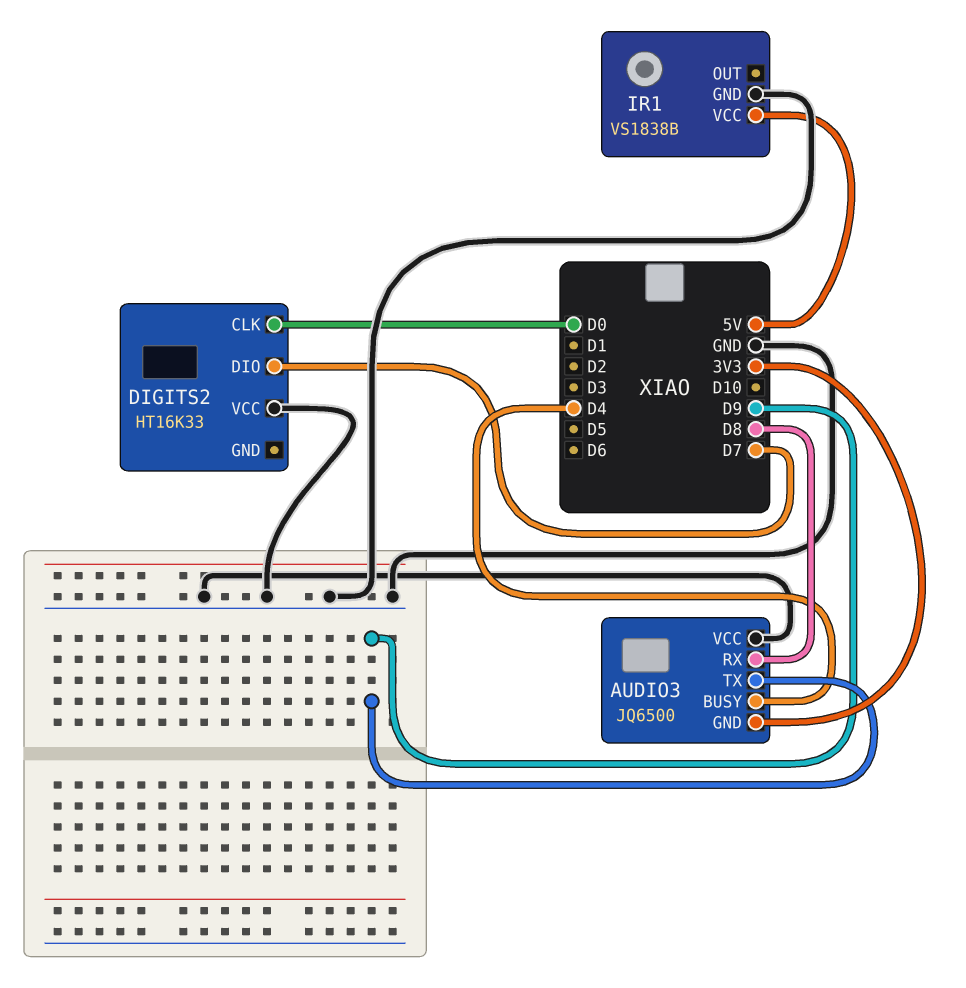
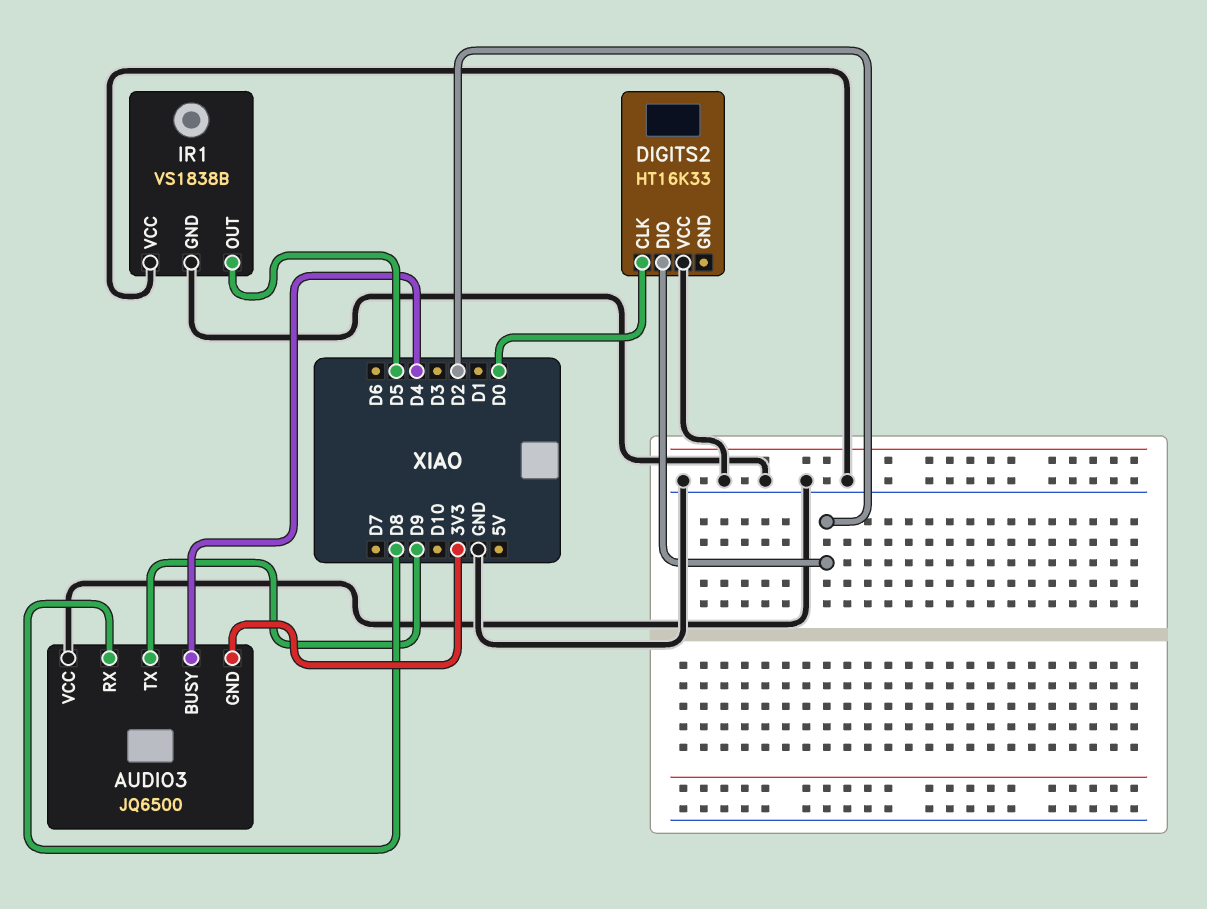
DIGITS2 pin DIO: D7 -> D2
IR1 pin OUT: none -> D5
IR1 pin VCC: 5V -> GND

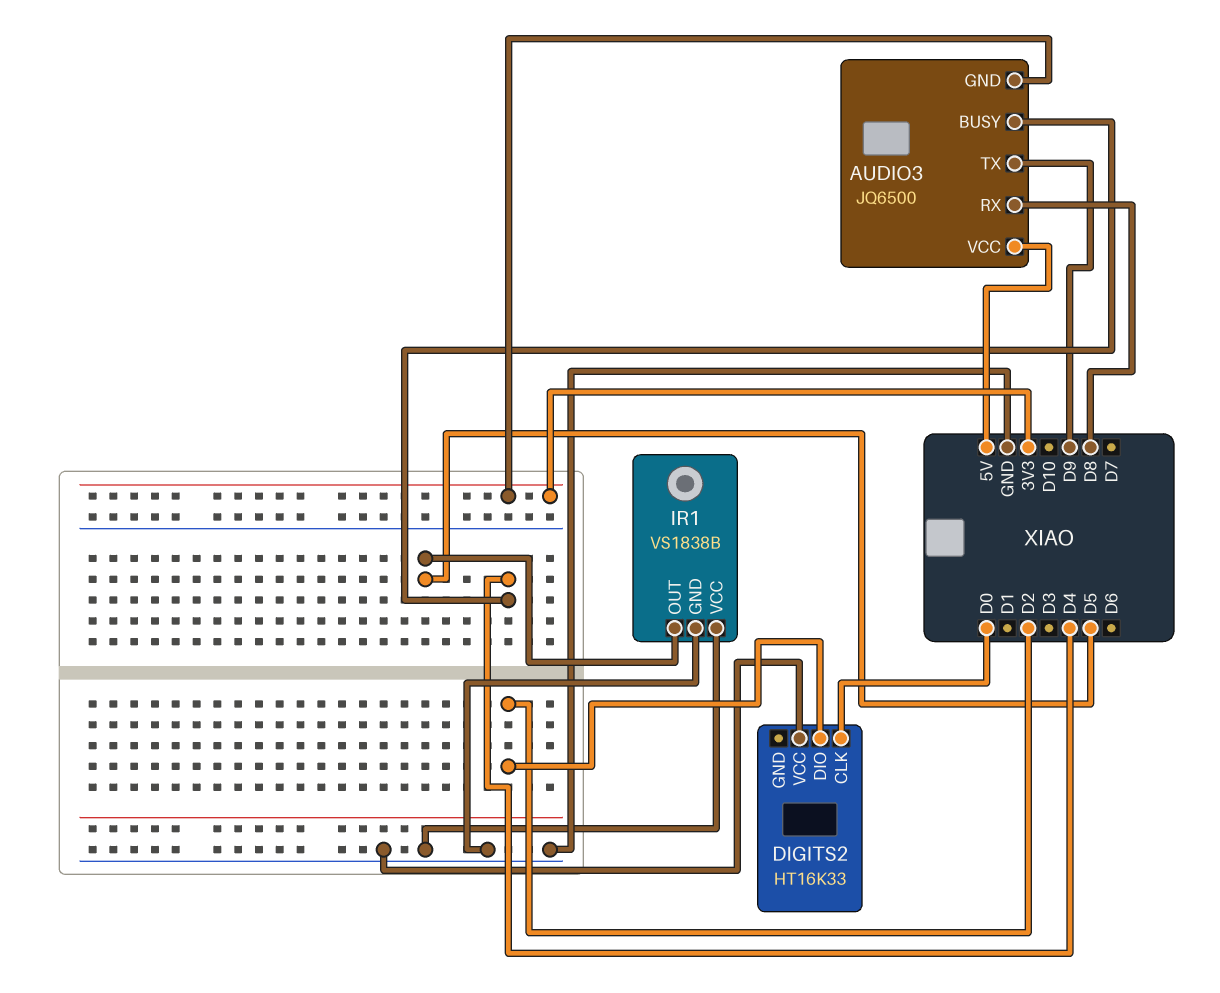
AUDIO3 pin VCC: GND -> 5V

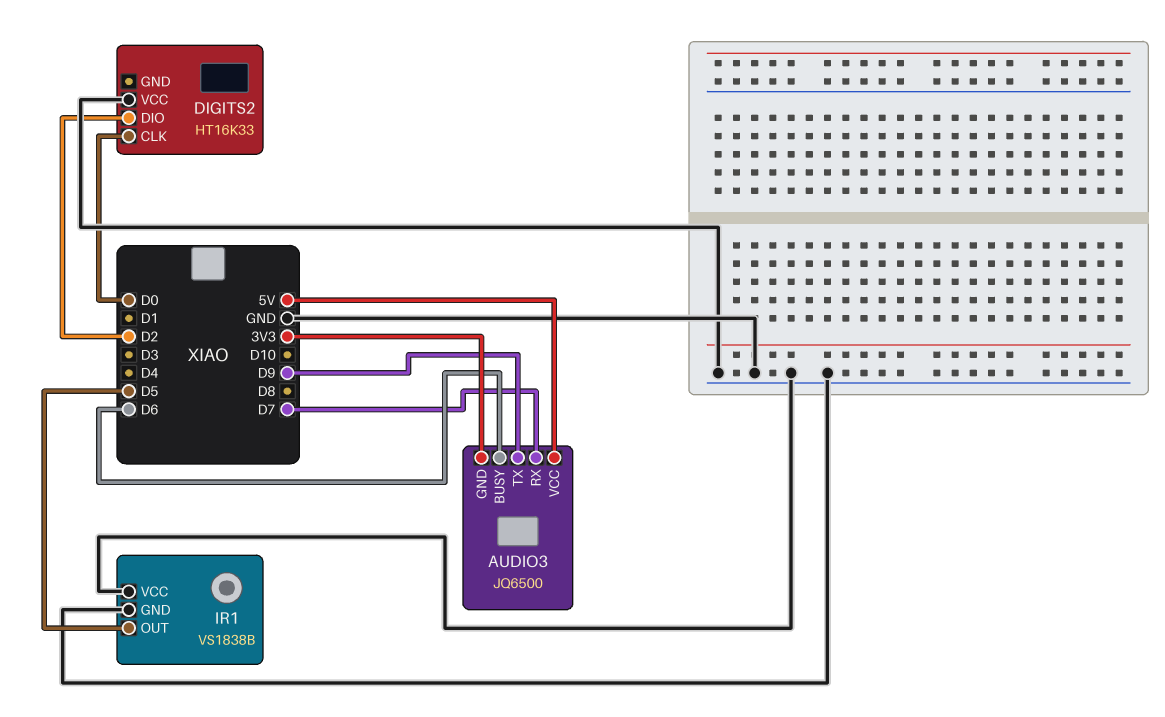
AUDIO3 pin BUSY: D4 -> D6
AUDIO3 pin RX: D8 -> D7

